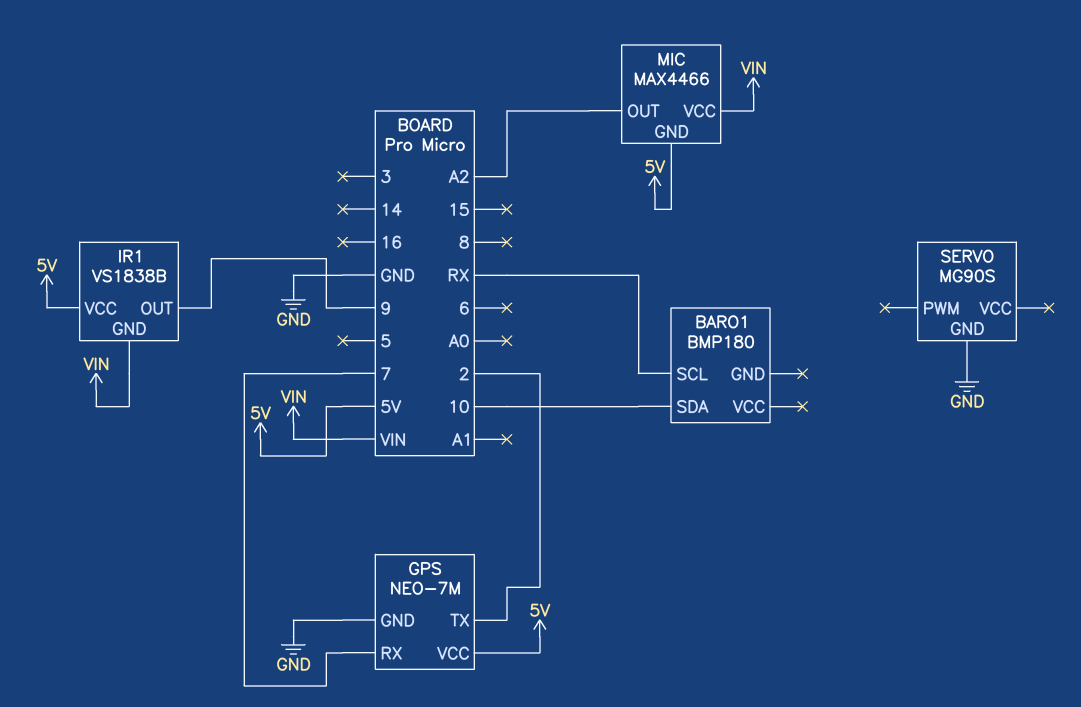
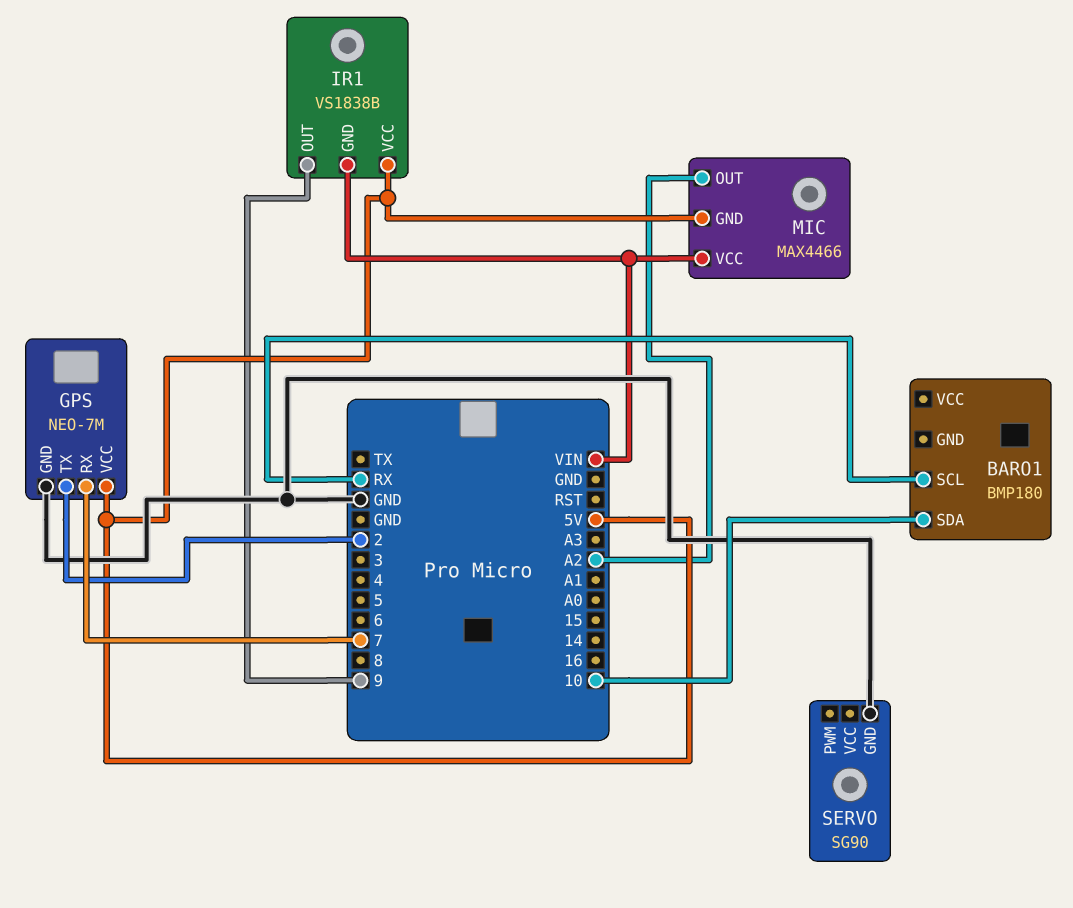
SERVO: MG90S -> SG90

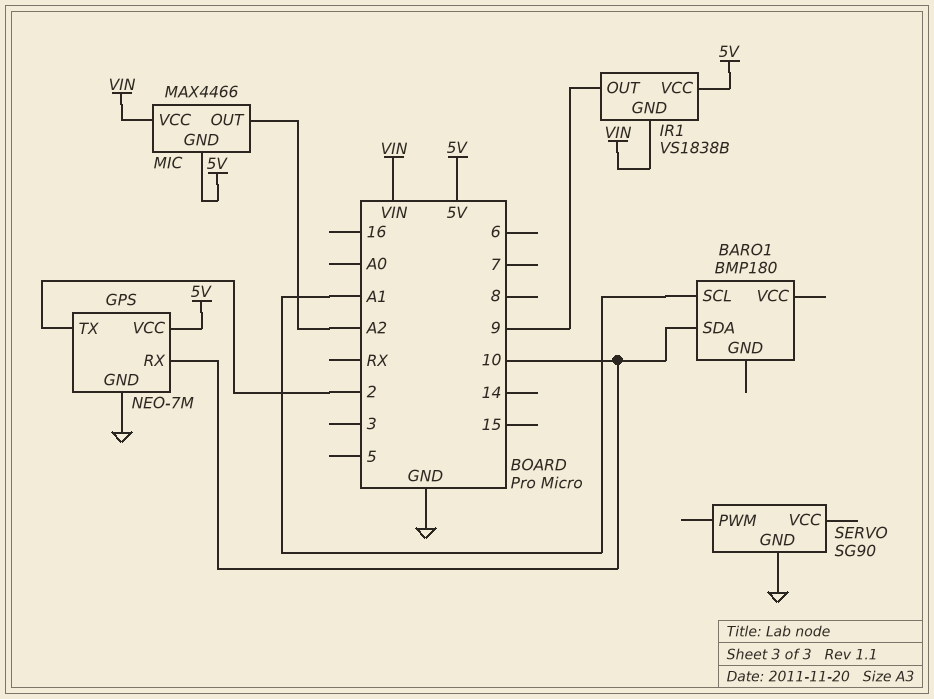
BARO1 pin SCL: RX -> A1
GPS pin RX: 7 -> 10

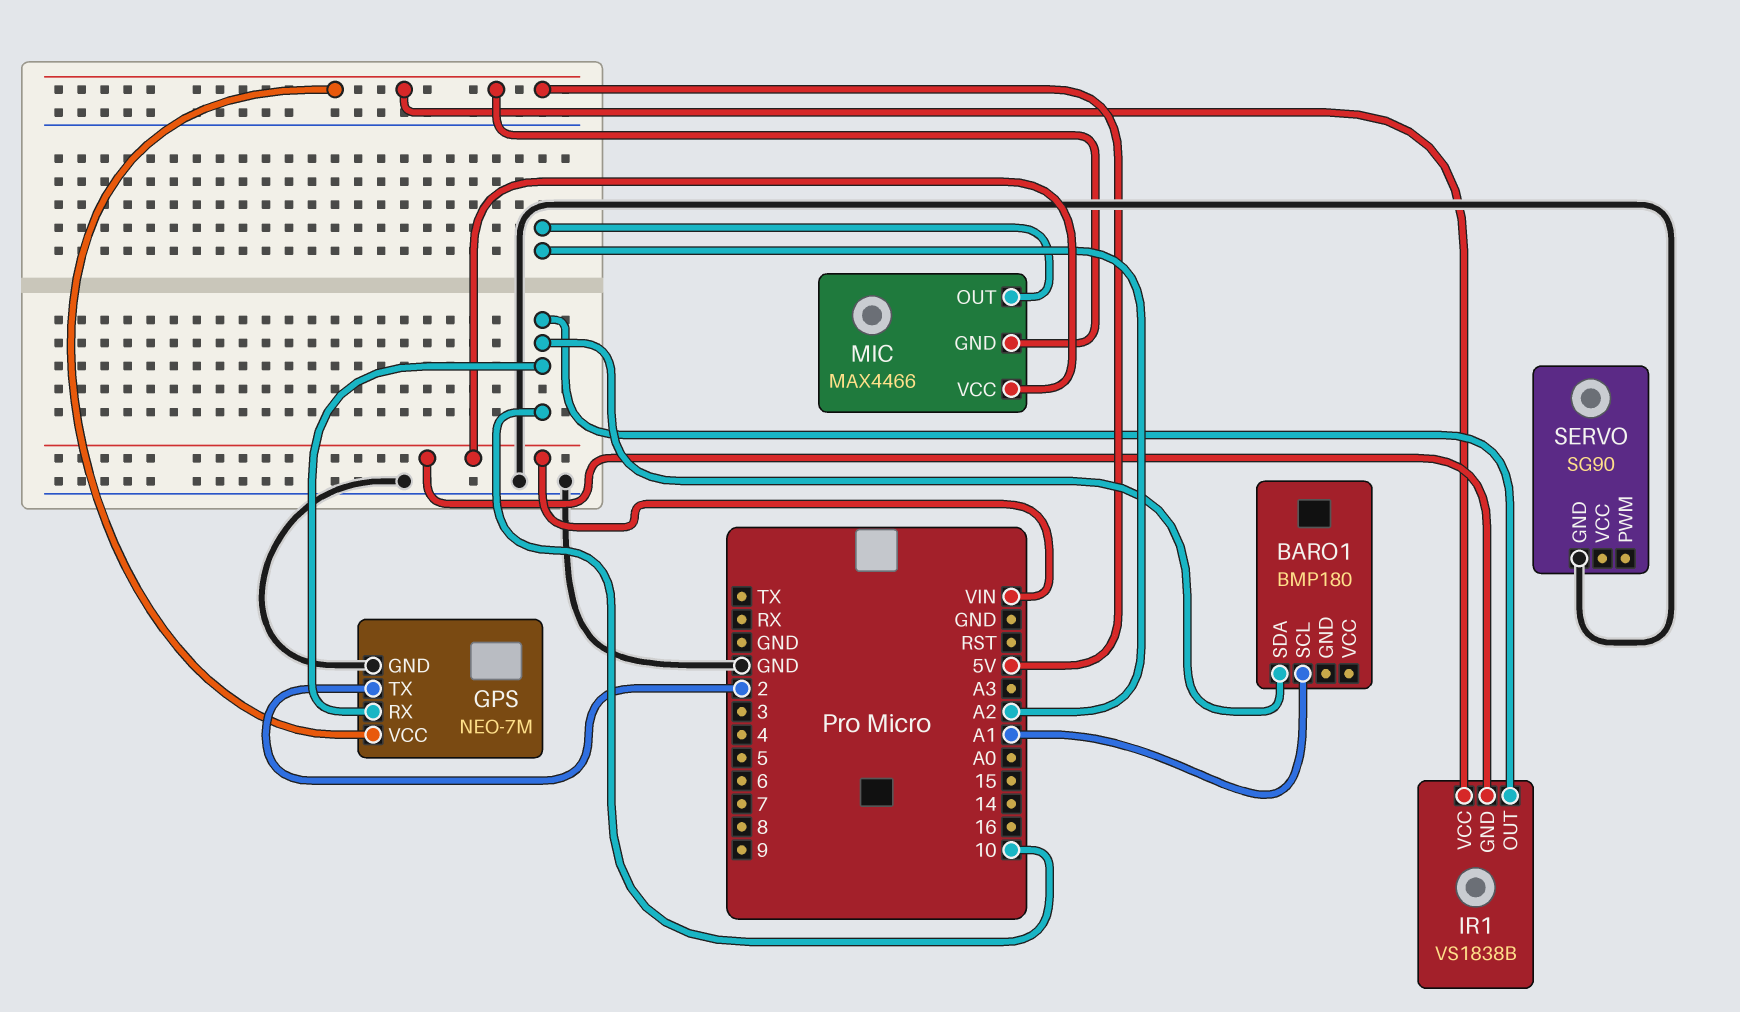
IR1 pin OUT: 9 -> 10

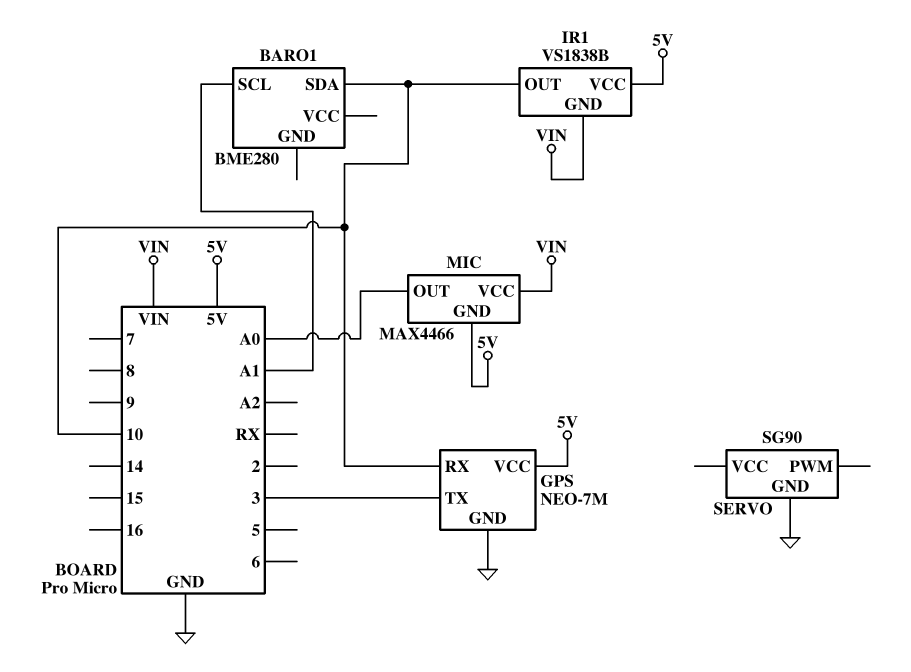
BARO1: BMP180 -> BME280
GPS pin TX: 2 -> 3
MIC pin OUT: A2 -> A0

